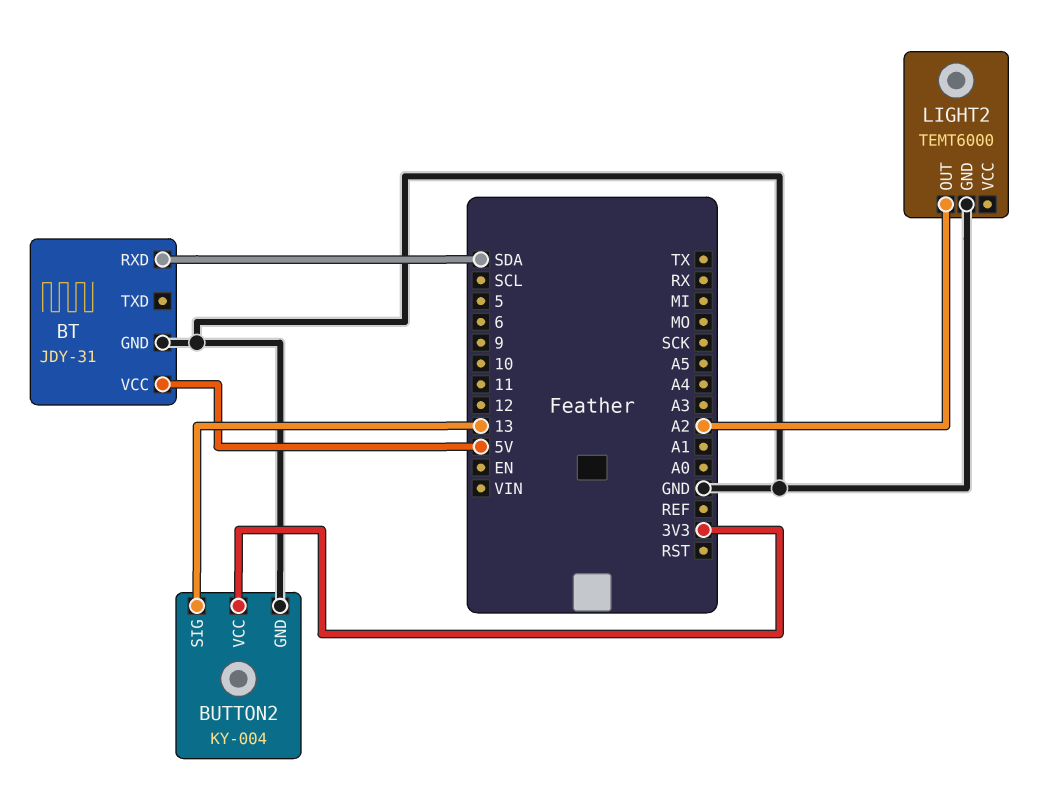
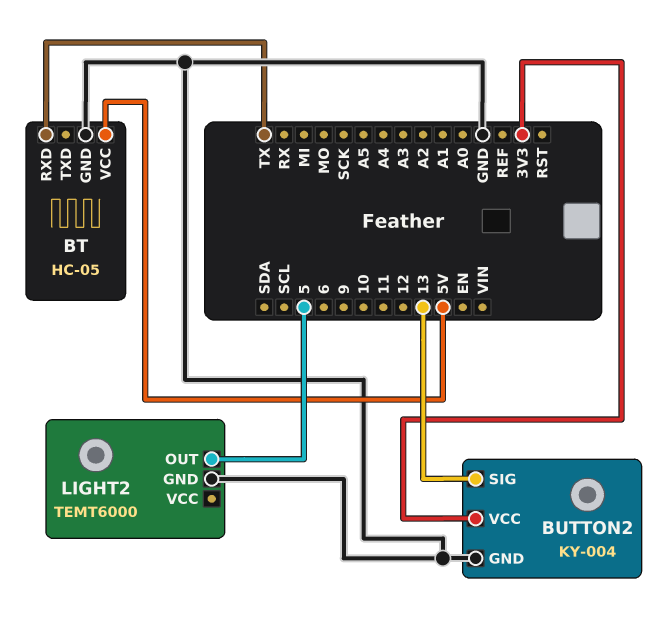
BT: JDY-31 -> HC-05
BT pin RXD: SDA -> TX
LIGHT2 pin OUT: A2 -> 5

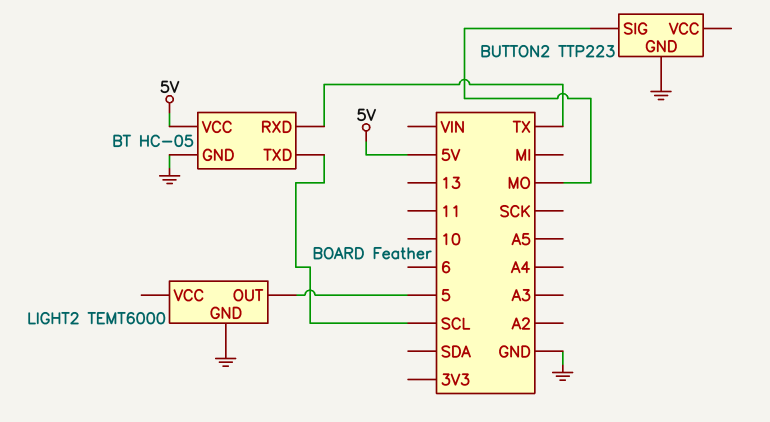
BT pin TXD: none -> SCL
BUTTON2: KY-004 -> TTP223
BUTTON2 pin SIG: 13 -> MO
BUTTON2 pin VCC: 3V3 -> none

